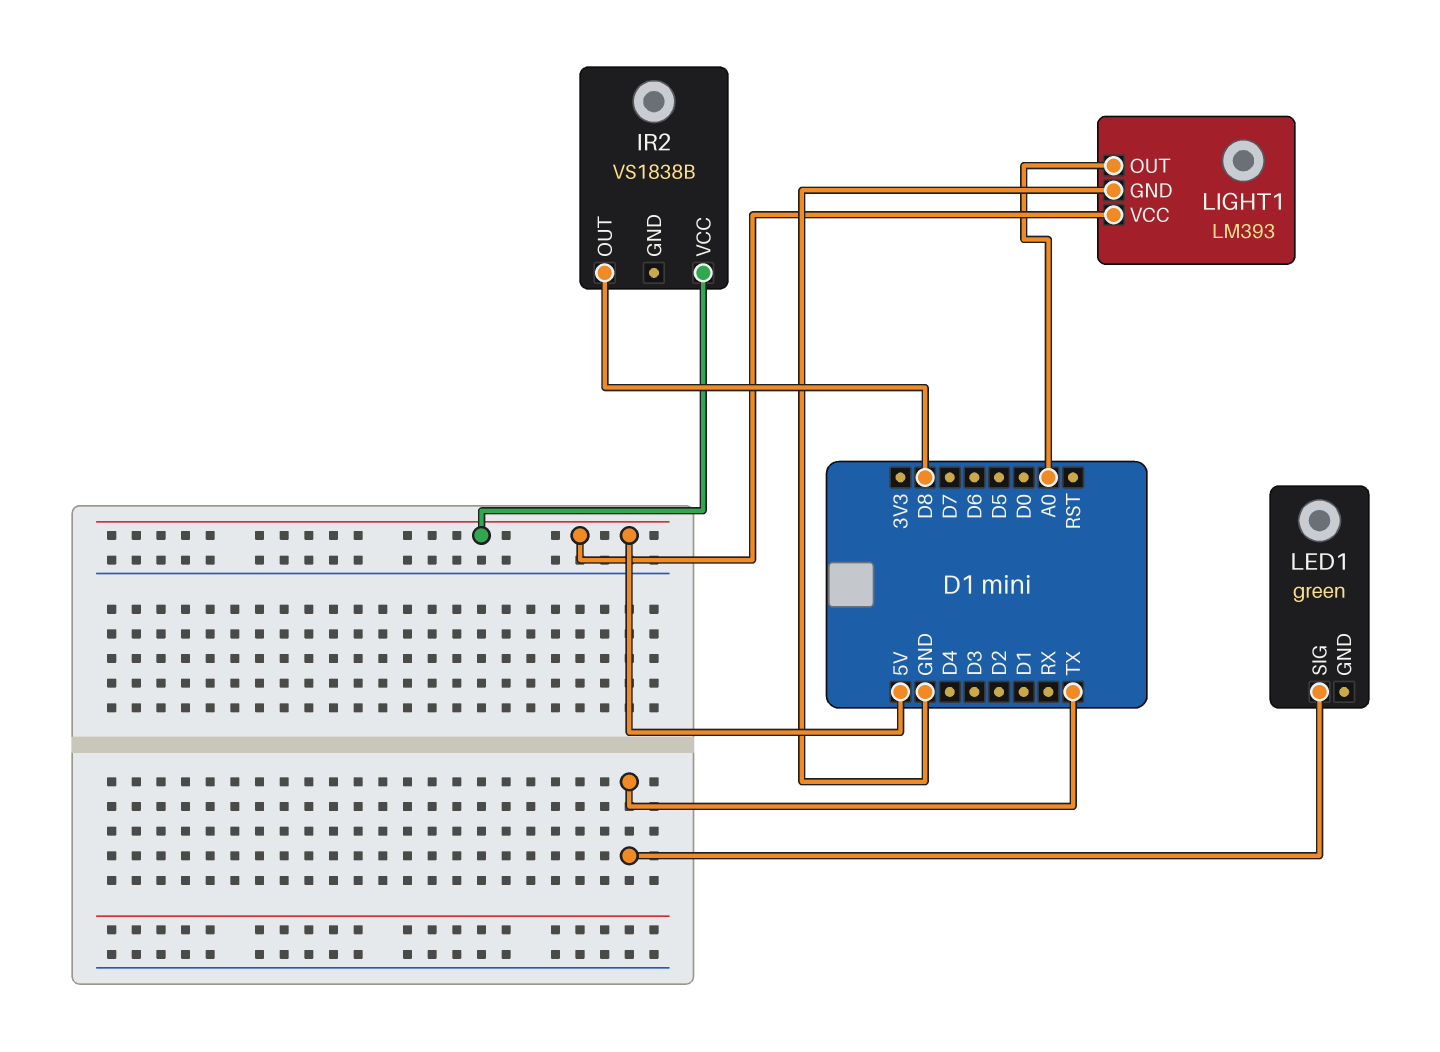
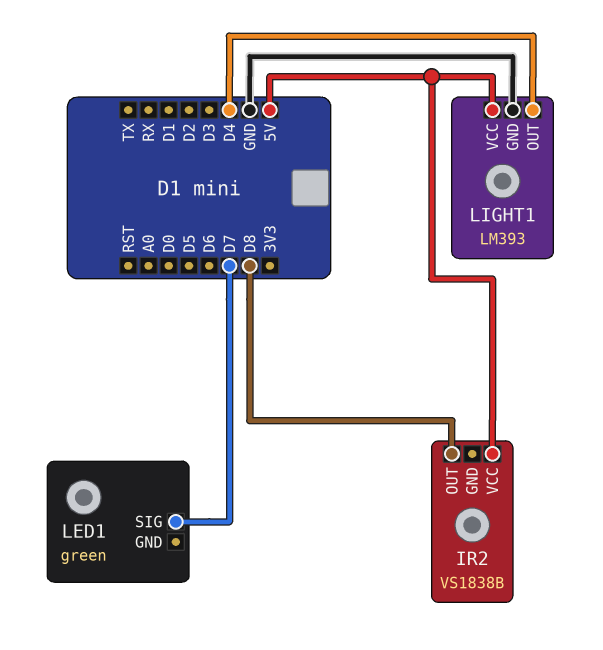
LED1 pin SIG: TX -> D7
LIGHT1 pin OUT: A0 -> D4

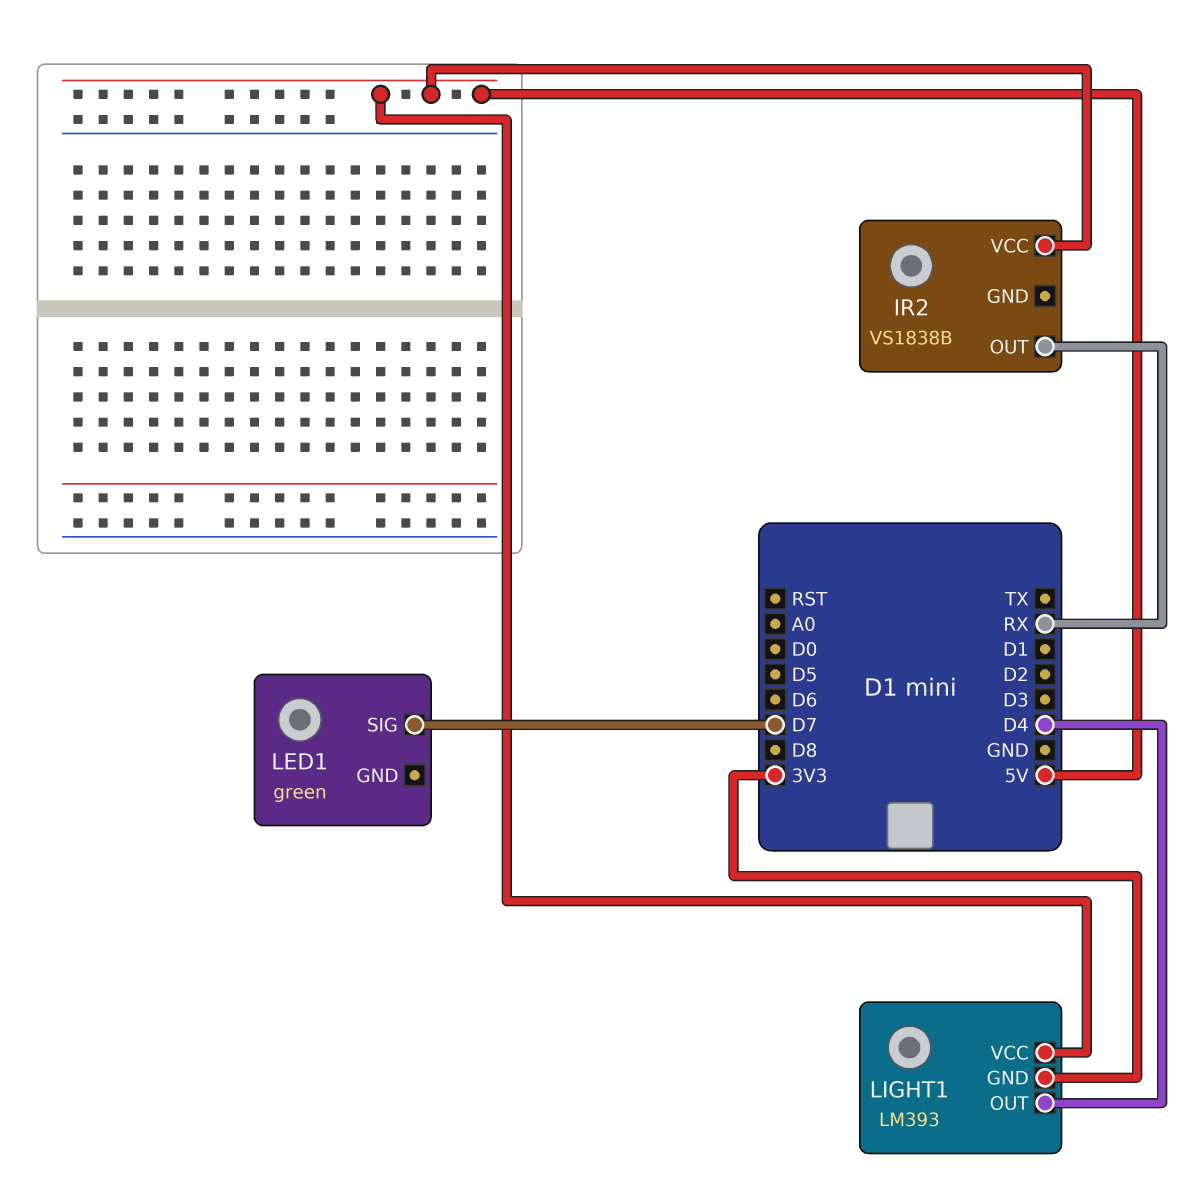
IR2 pin OUT: D8 -> RX
LIGHT1 pin GND: GND -> 3V3

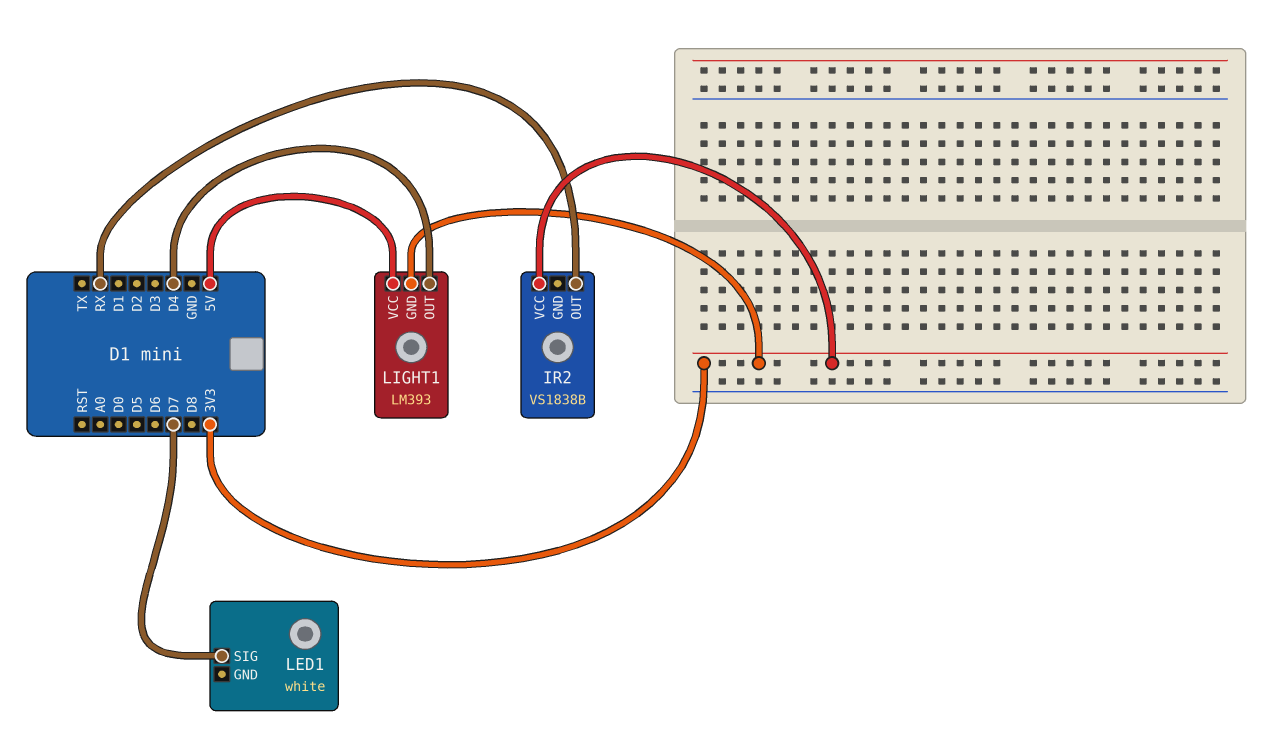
IR2 pin VCC: 5V -> 3V3
LED1: green -> white

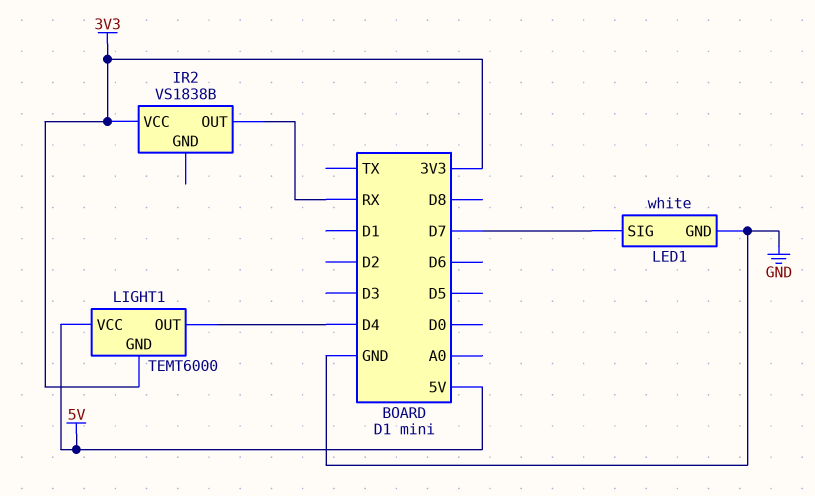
LED1 pin GND: none -> GND
LIGHT1: LM393 -> TEMT6000

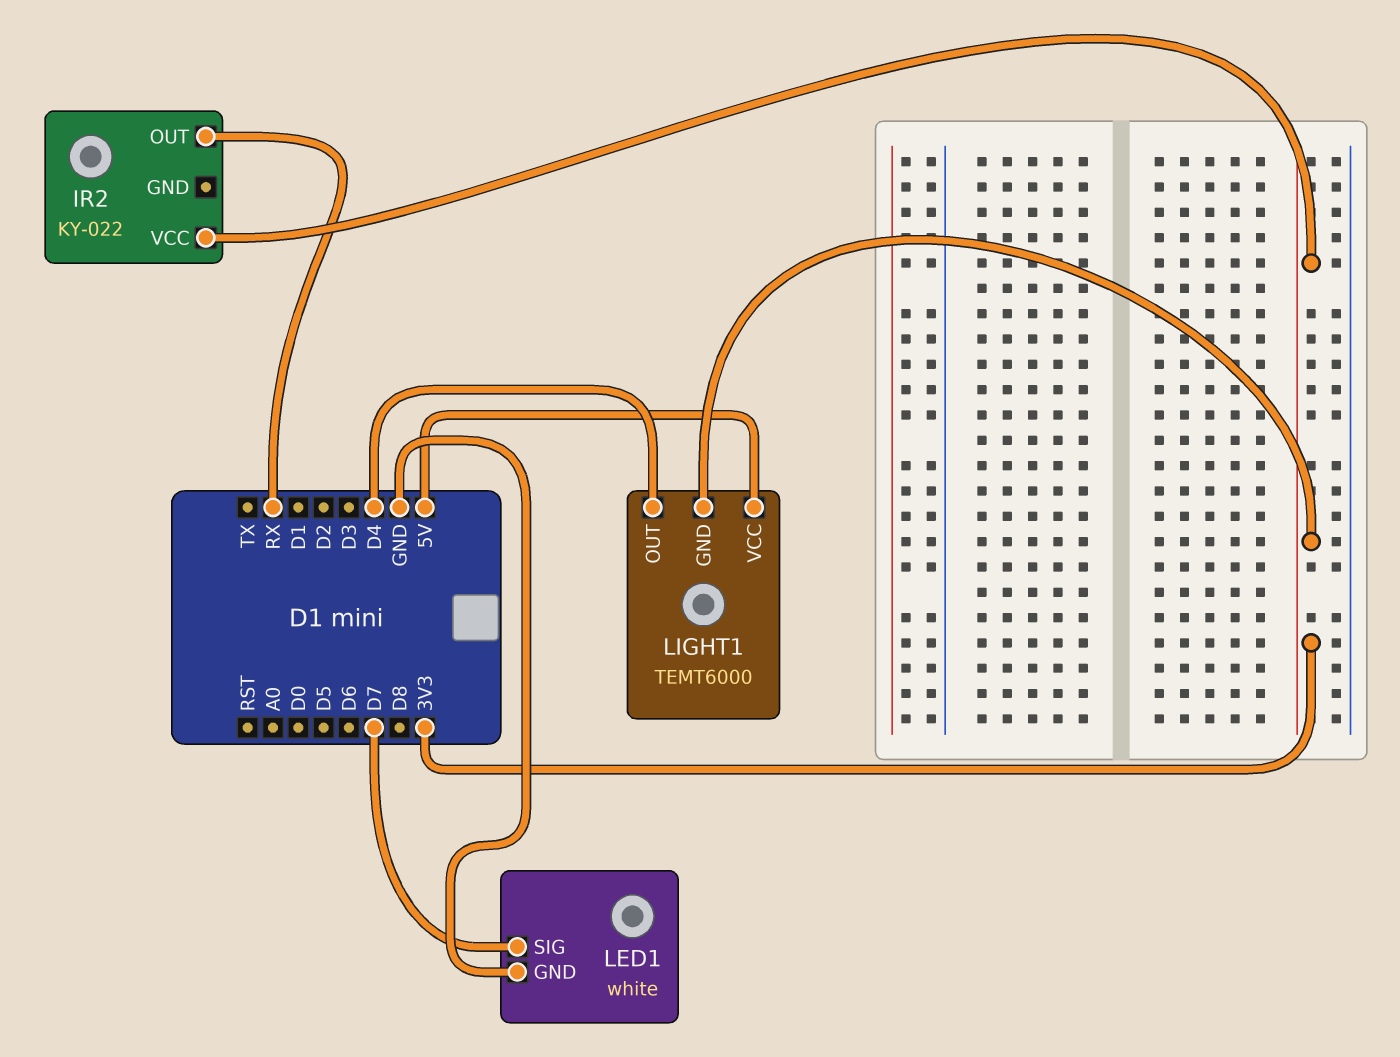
IR2: VS1838B -> KY-022

